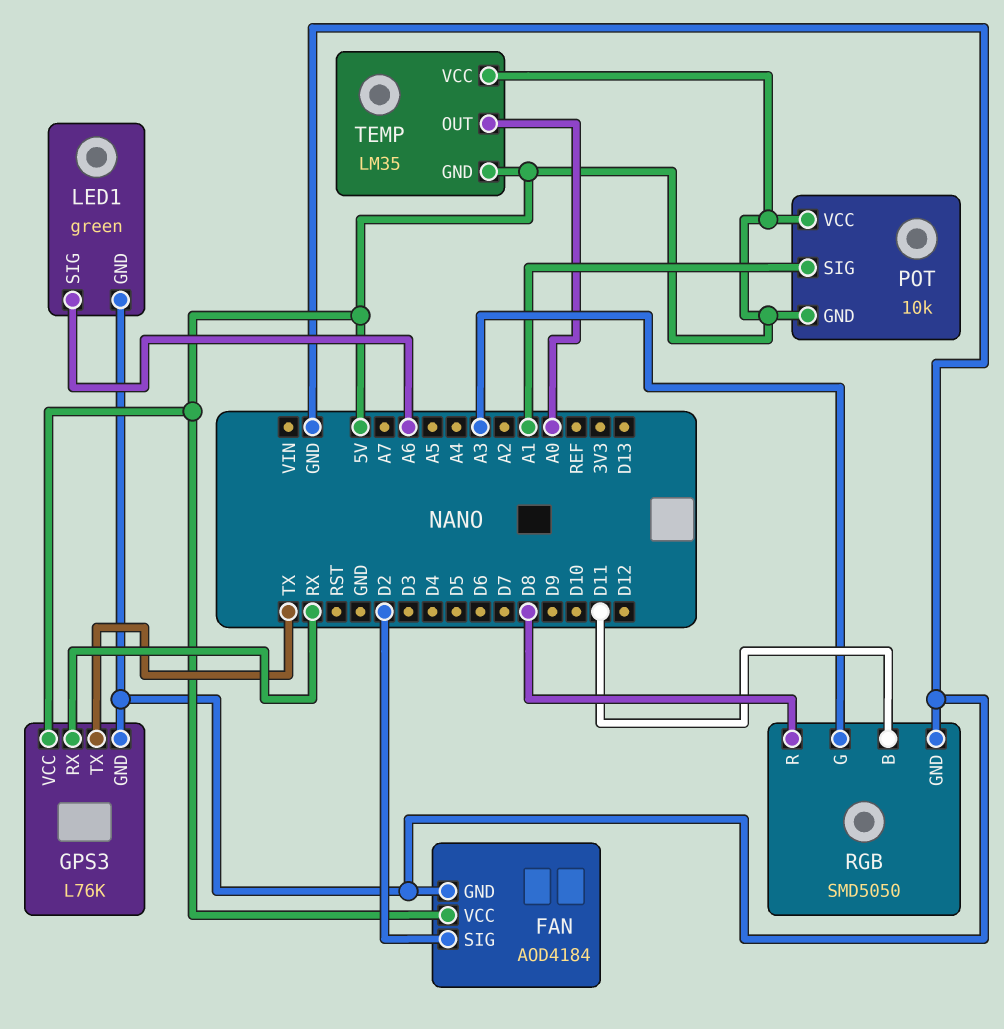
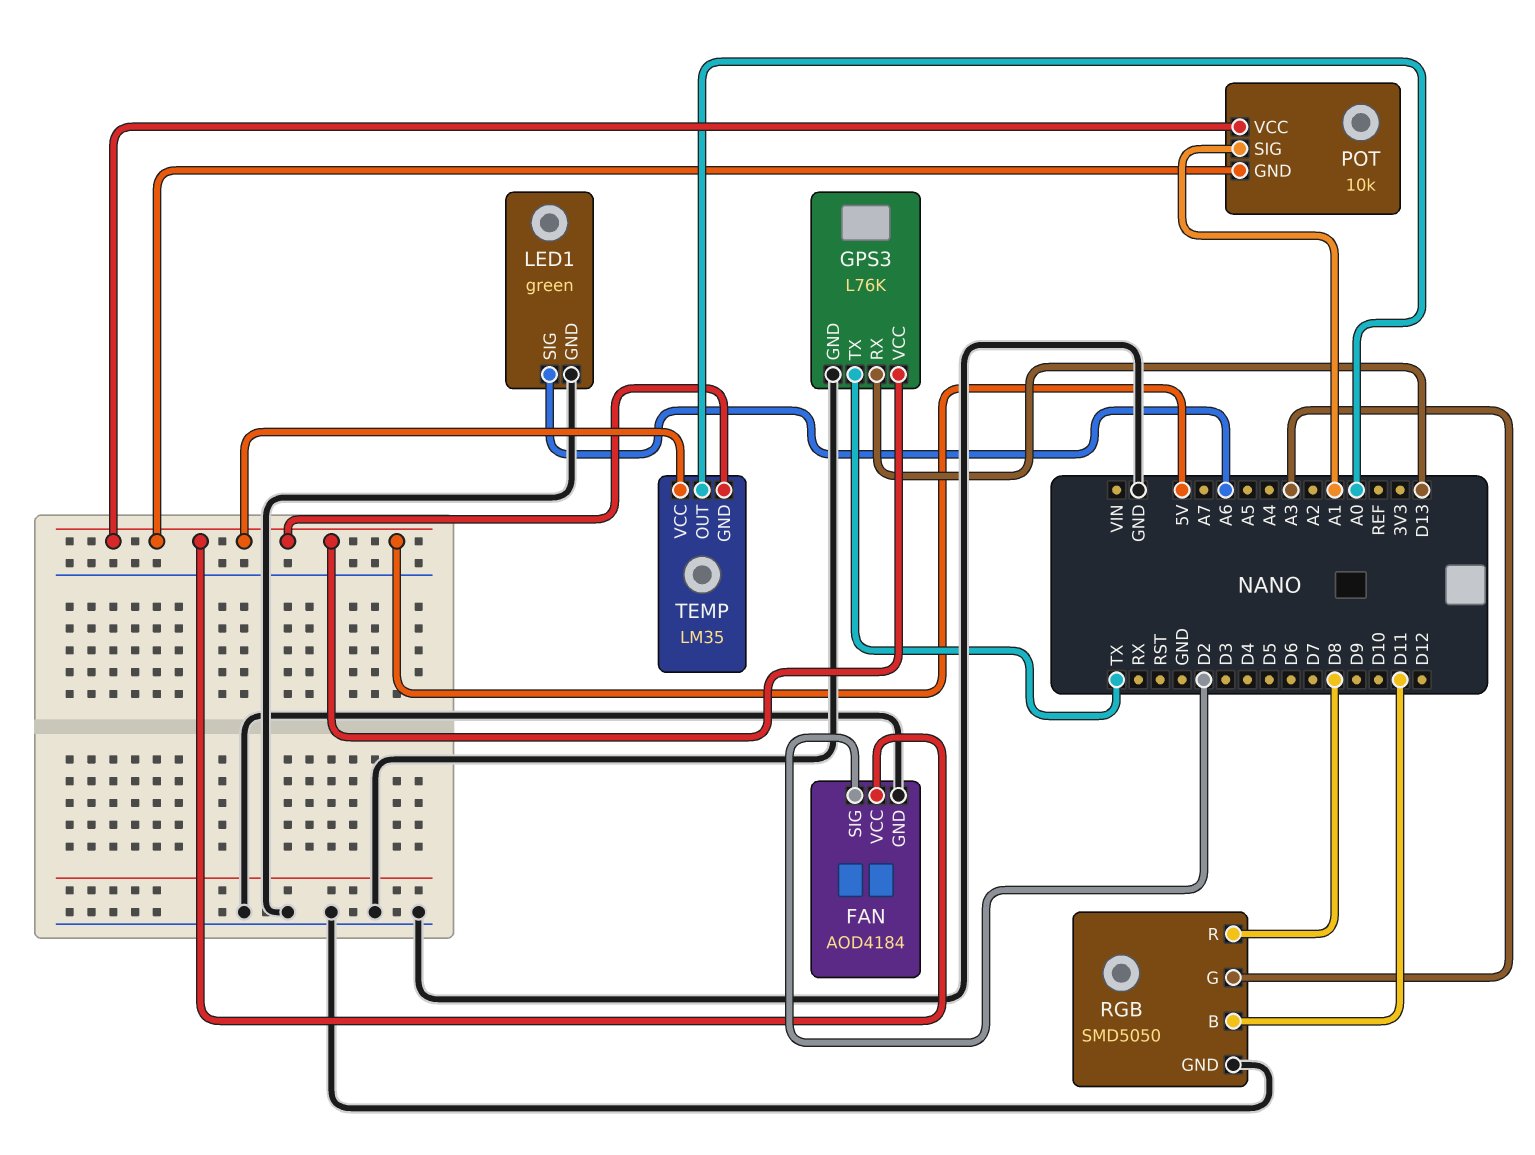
GPS3 pin RX: RX -> D13

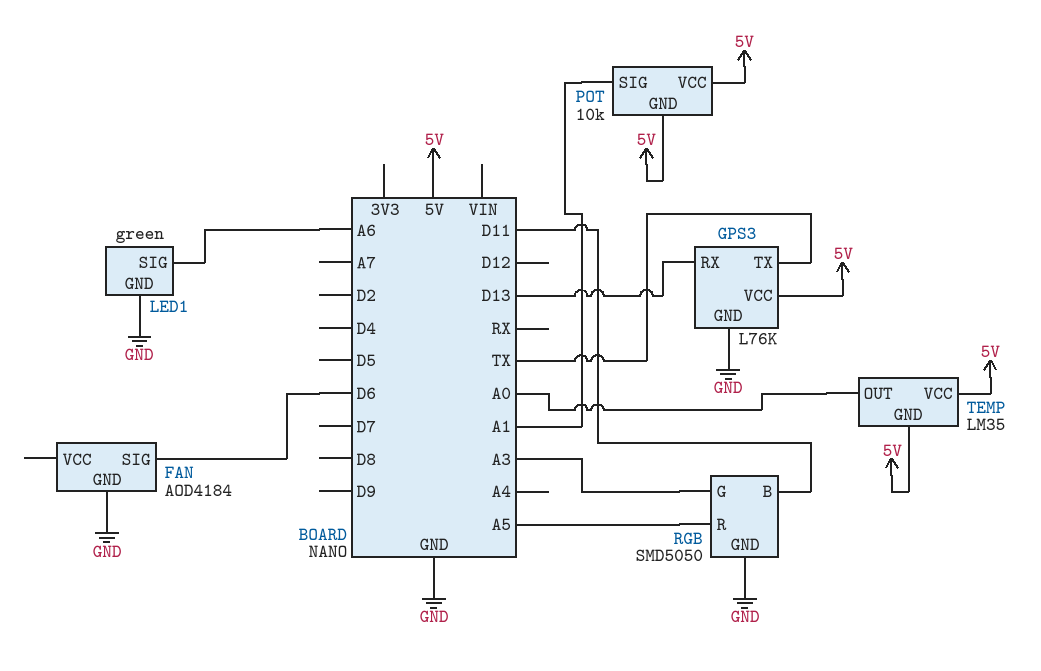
FAN pin SIG: D2 -> D6
FAN pin VCC: 5V -> none
RGB pin R: D8 -> A5

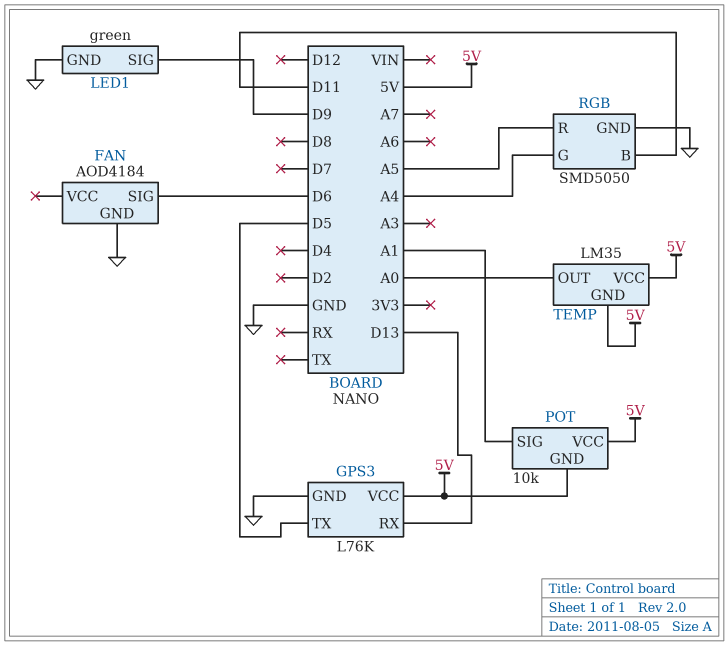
GPS3 pin TX: TX -> D5
LED1 pin SIG: A6 -> D9
RGB pin G: A3 -> A4

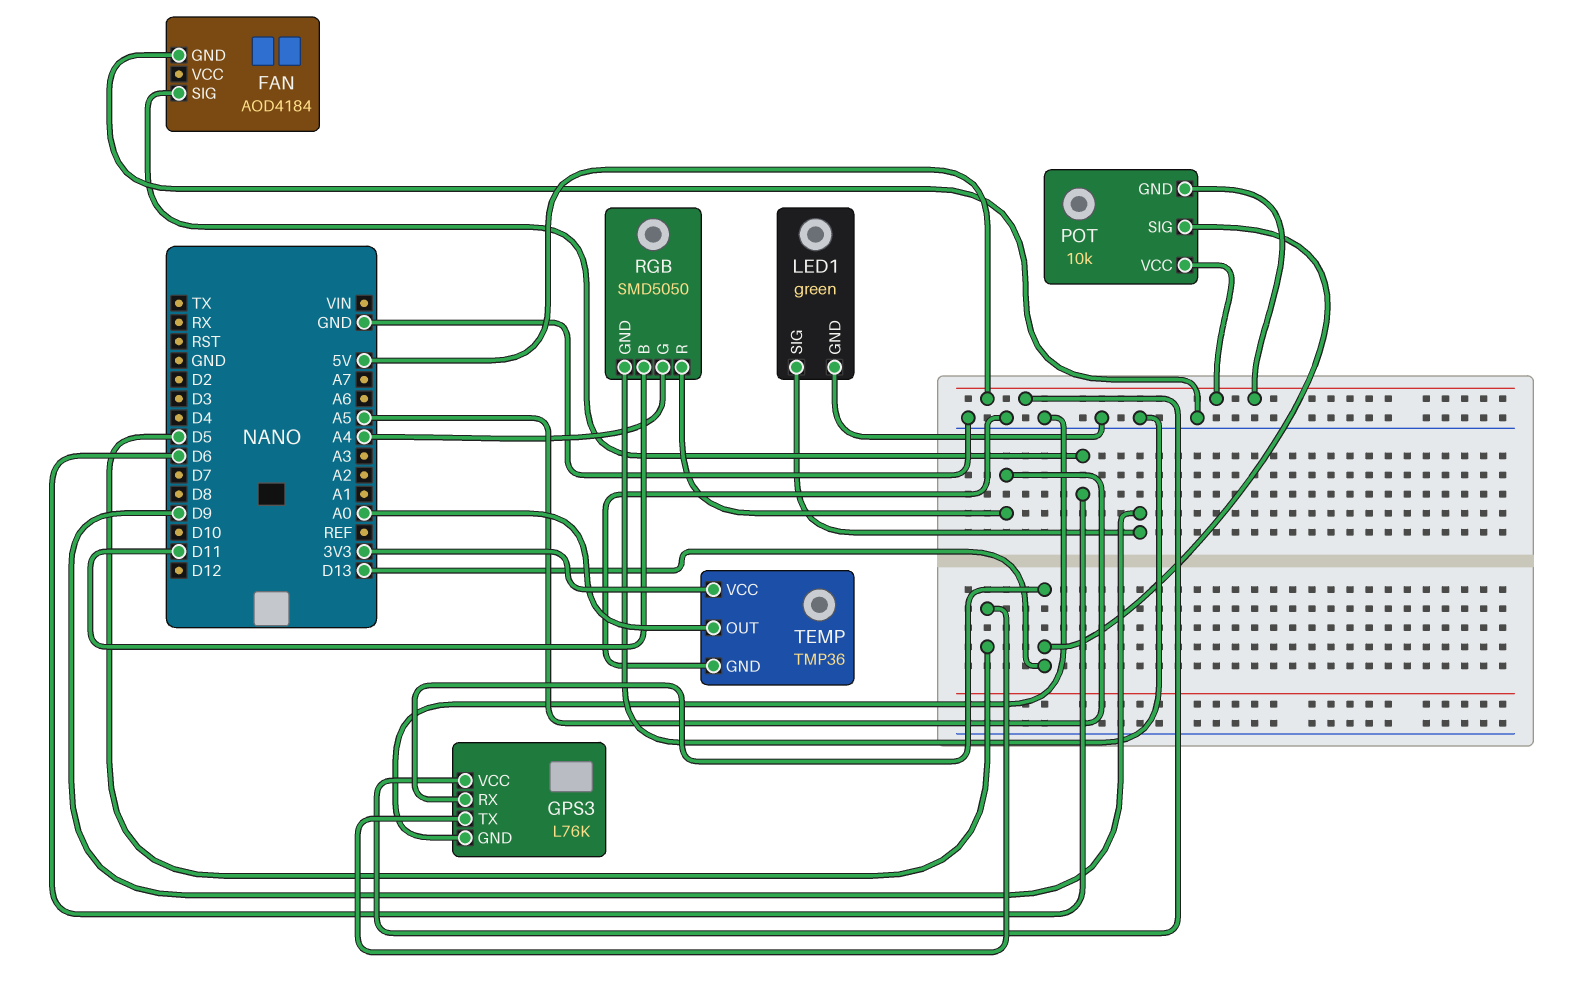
POT pin SIG: A1 -> D13
TEMP: LM35 -> TMP36
TEMP pin GND: 5V -> GND
TEMP pin VCC: 5V -> 3V3

